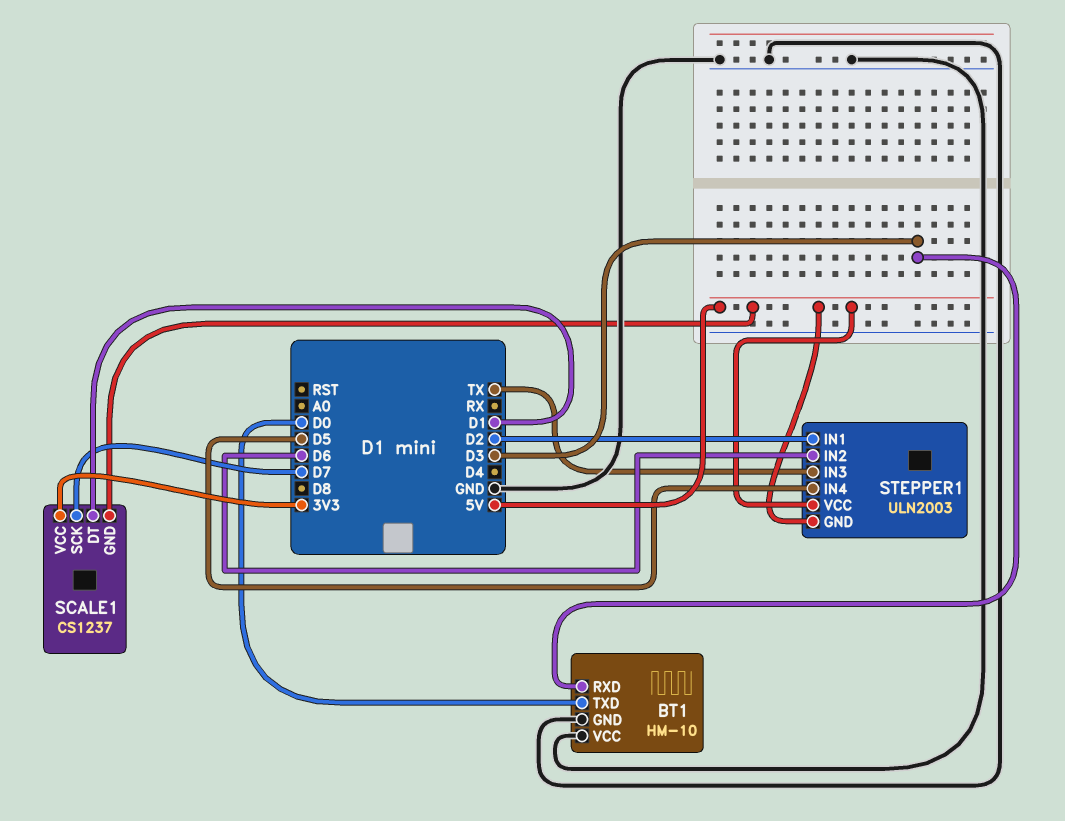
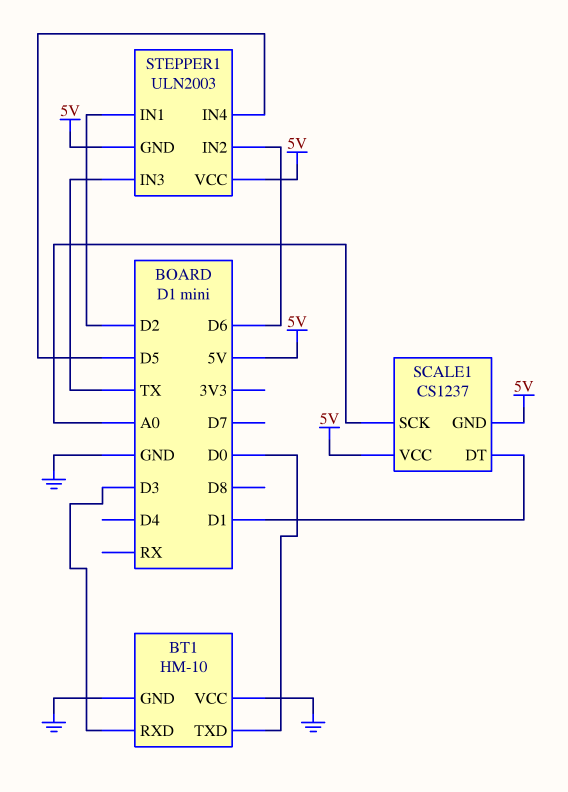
SCALE1 pin SCK: D7 -> A0
SCALE1 pin VCC: 3V3 -> 5V

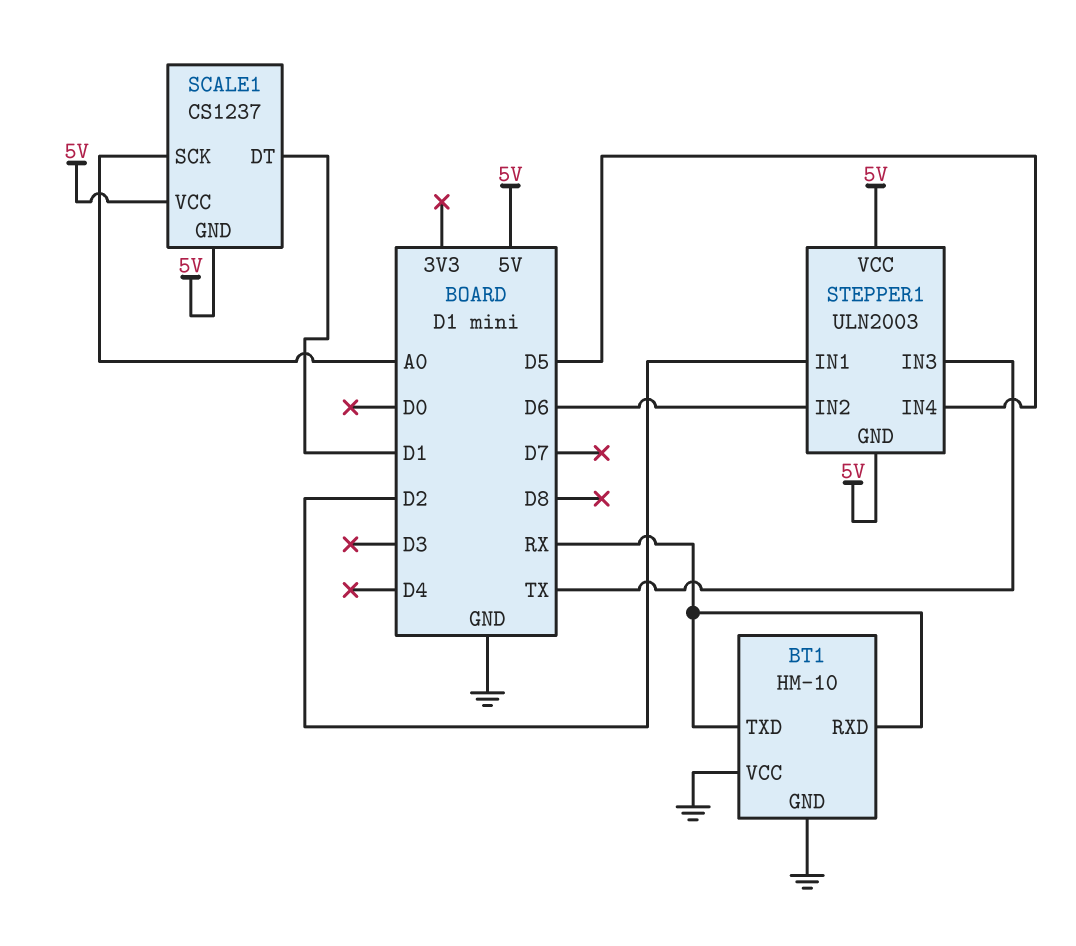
BT1 pin RXD: D3 -> RX
BT1 pin TXD: D0 -> RX

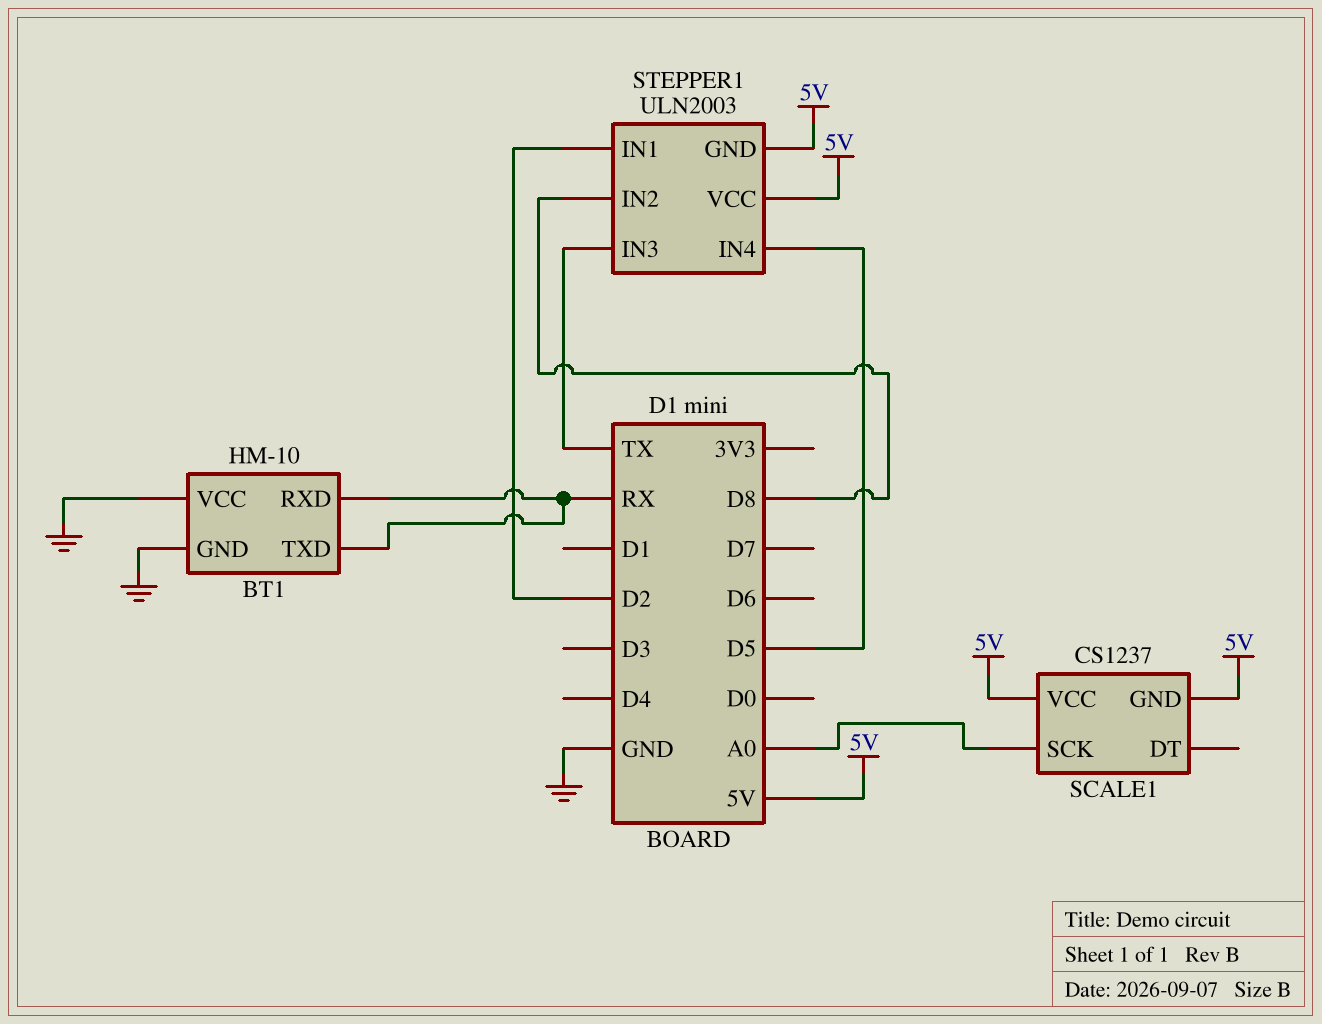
SCALE1 pin DT: D1 -> none
STEPPER1 pin IN2: D6 -> D8

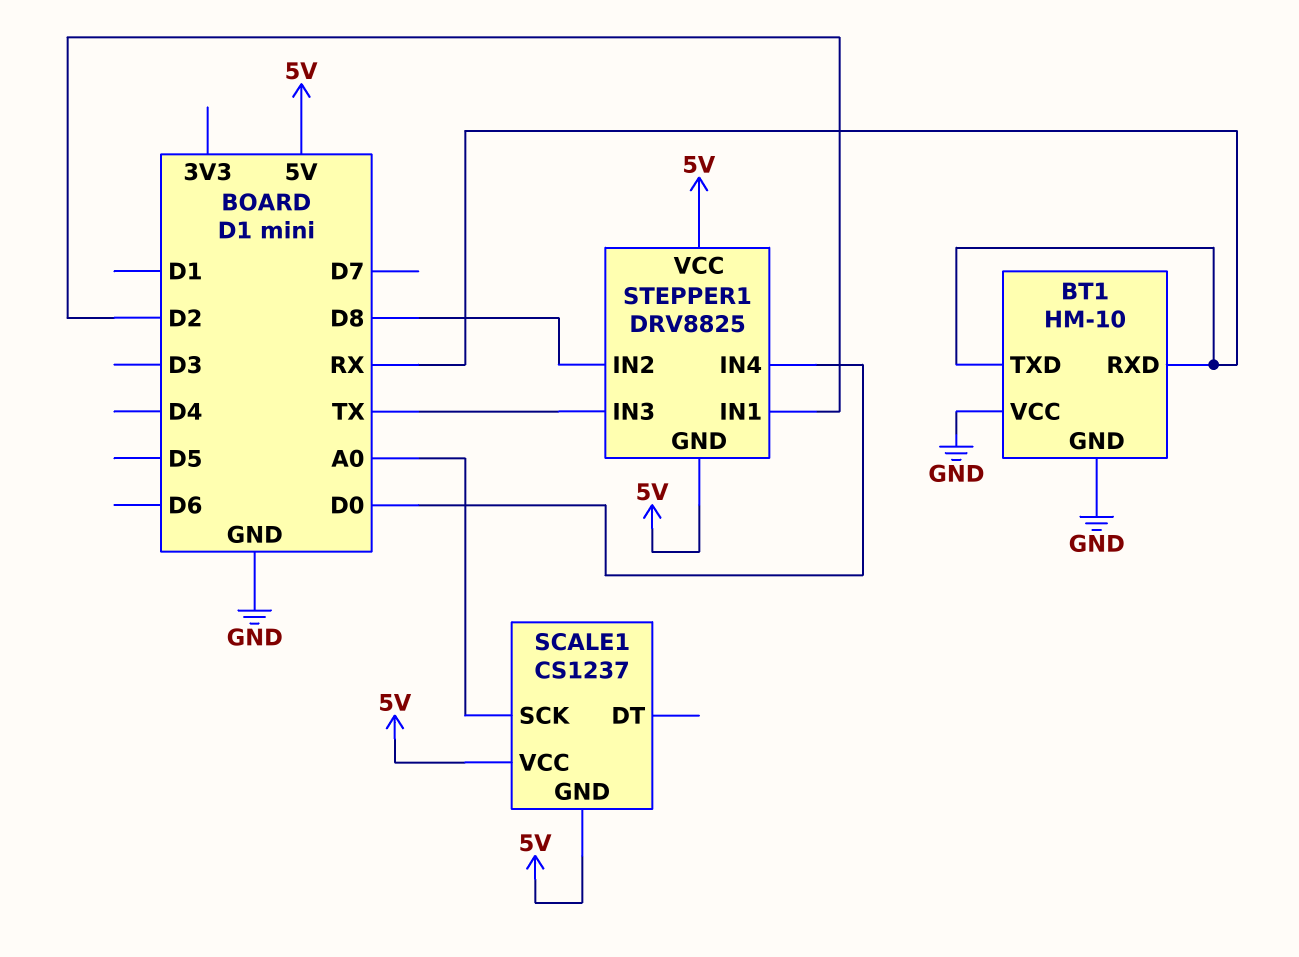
STEPPER1: ULN2003 -> DRV8825
STEPPER1 pin IN4: D5 -> D0

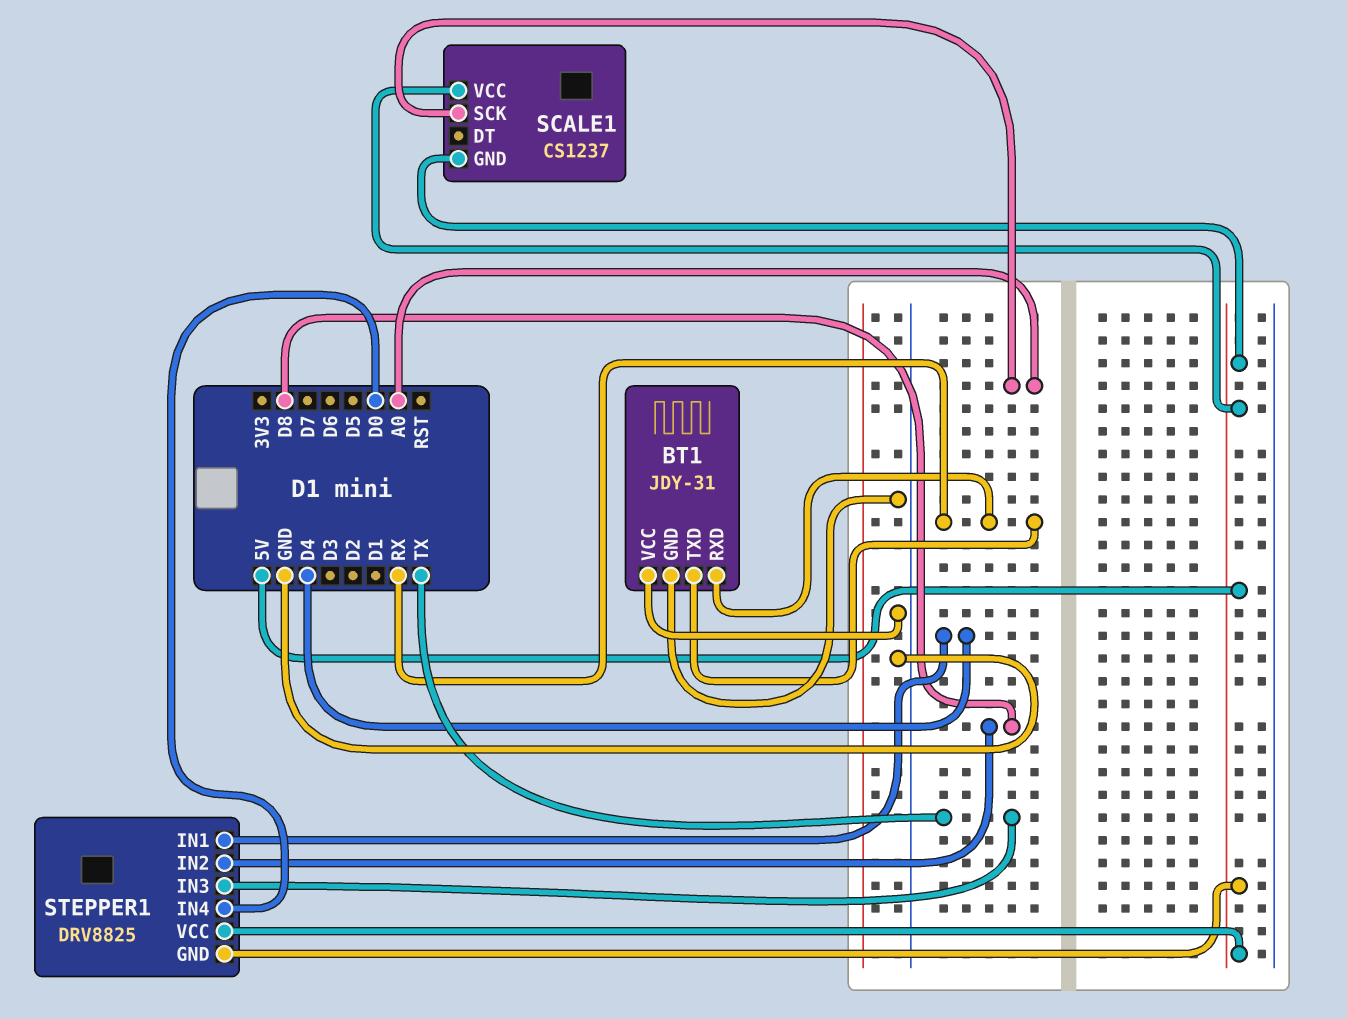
BT1: HM-10 -> JDY-31
STEPPER1 pin IN1: D2 -> D4

